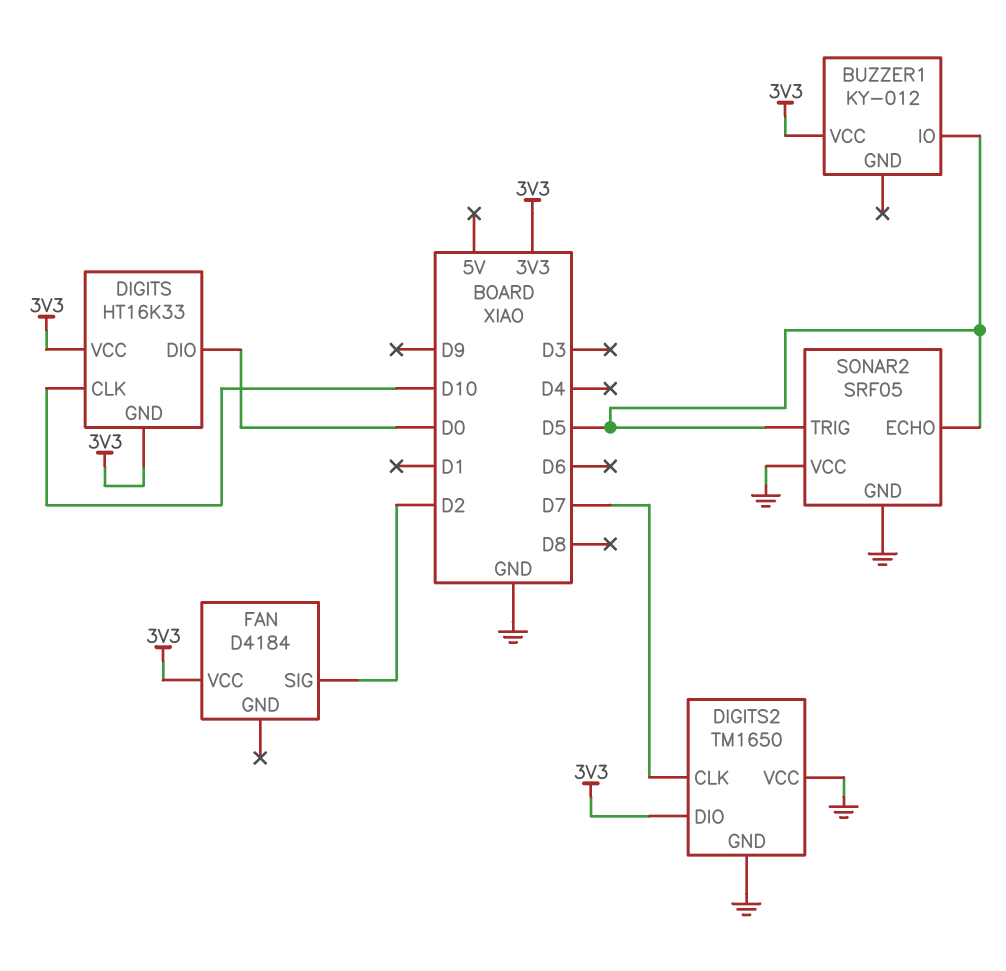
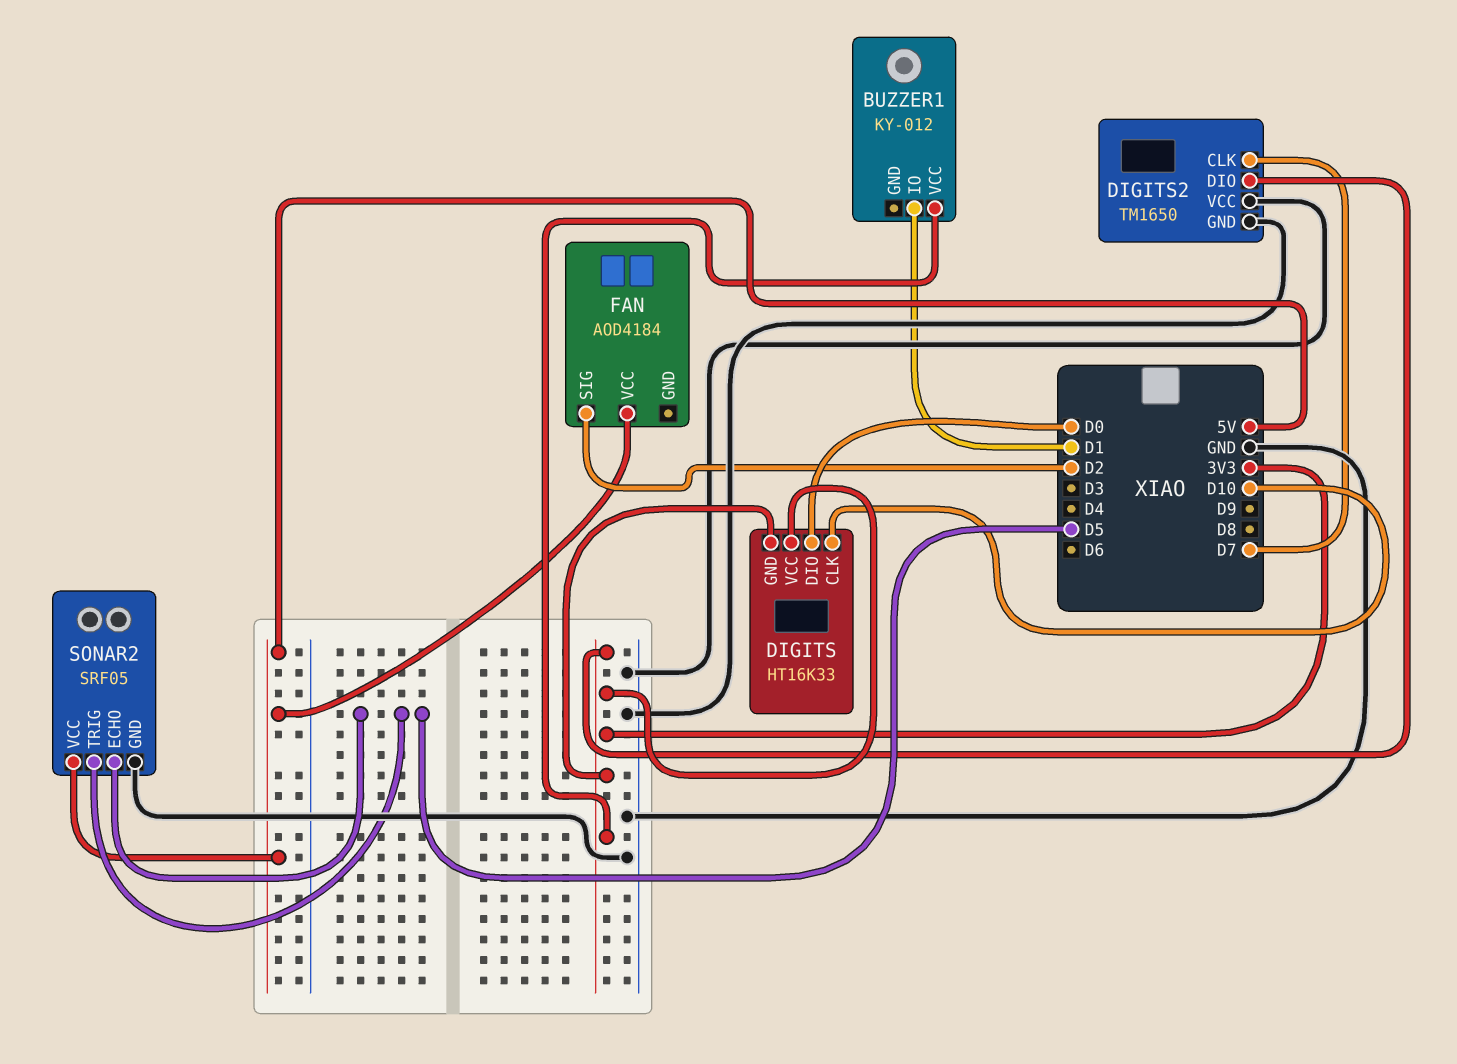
BUZZER1 pin IO: D5 -> D1
FAN: D4184 -> AOD4184
FAN pin VCC: 3V3 -> 5V
SONAR2 pin VCC: GND -> 5V

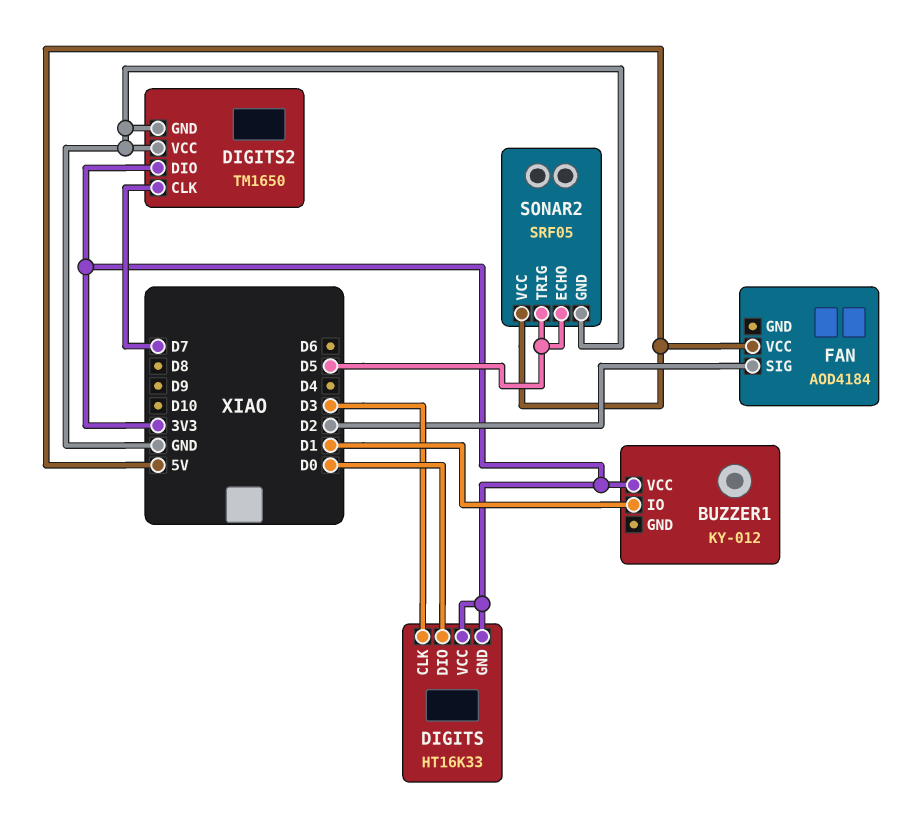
DIGITS pin CLK: D10 -> D3

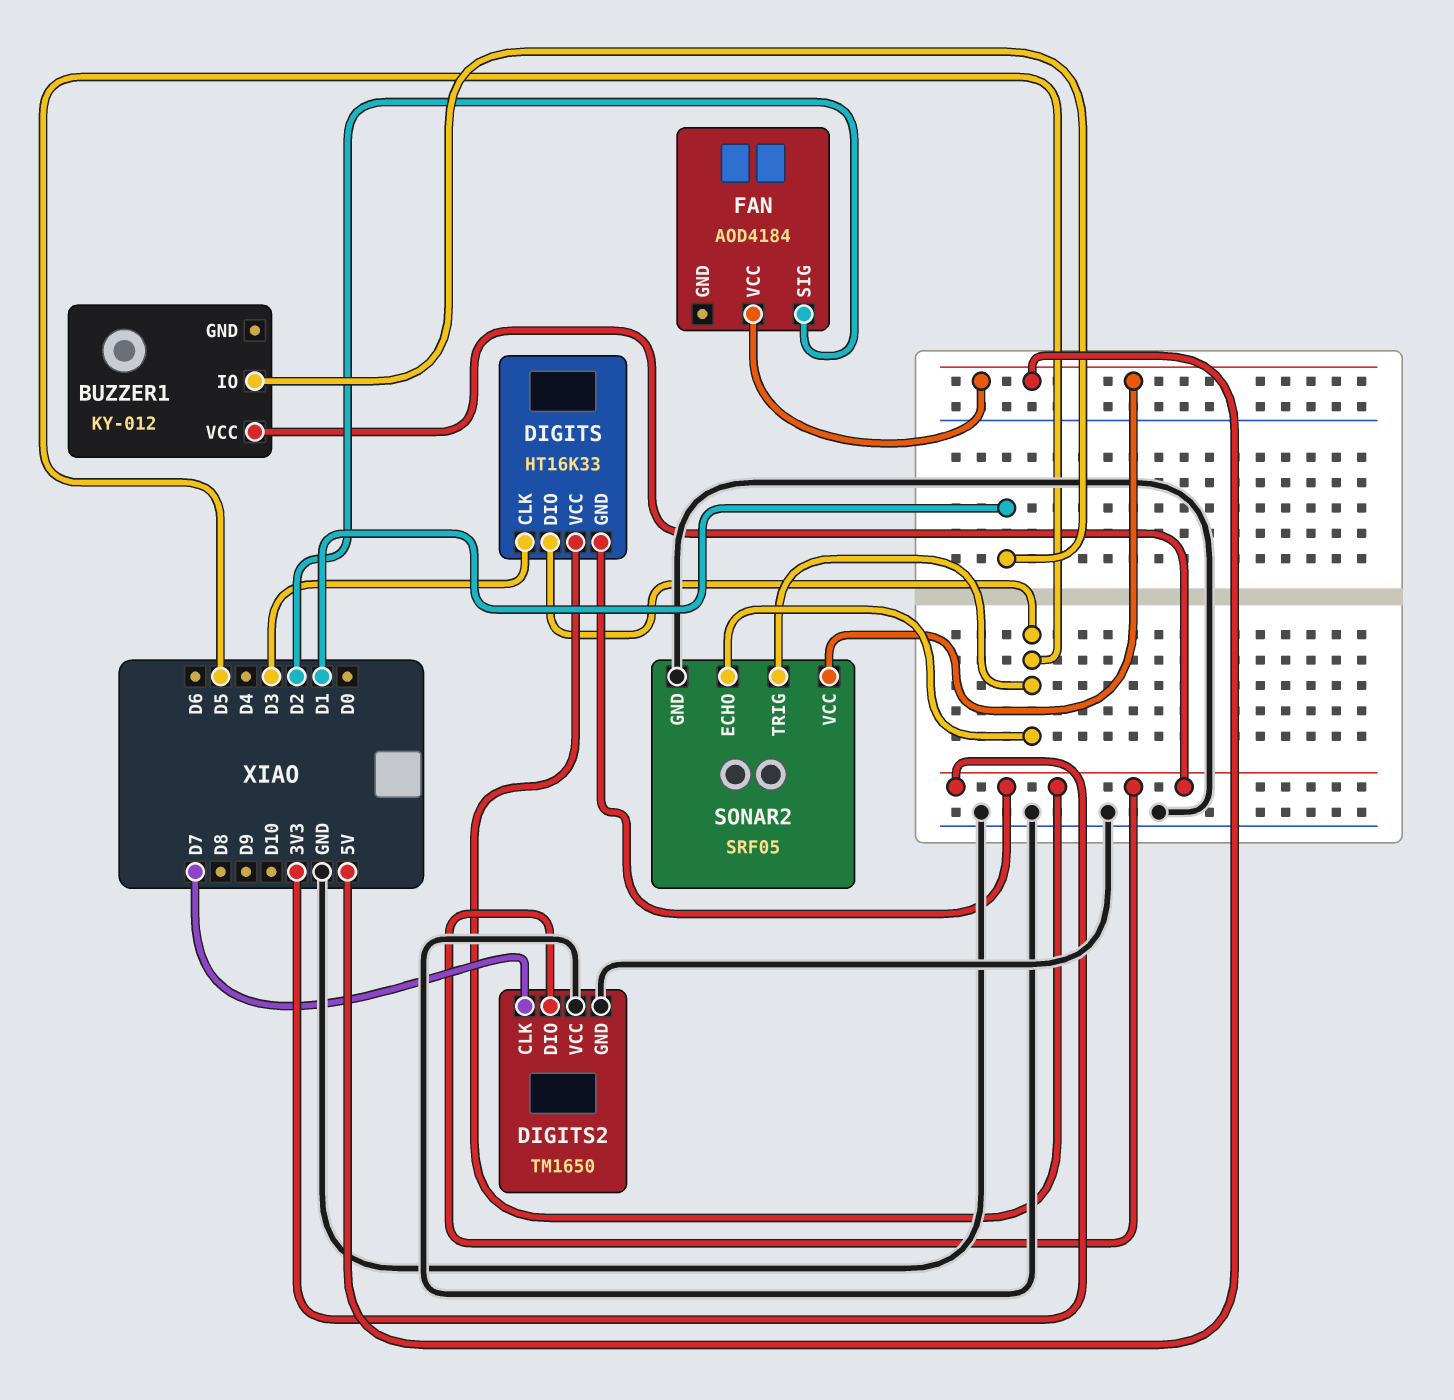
DIGITS pin DIO: D0 -> D5

